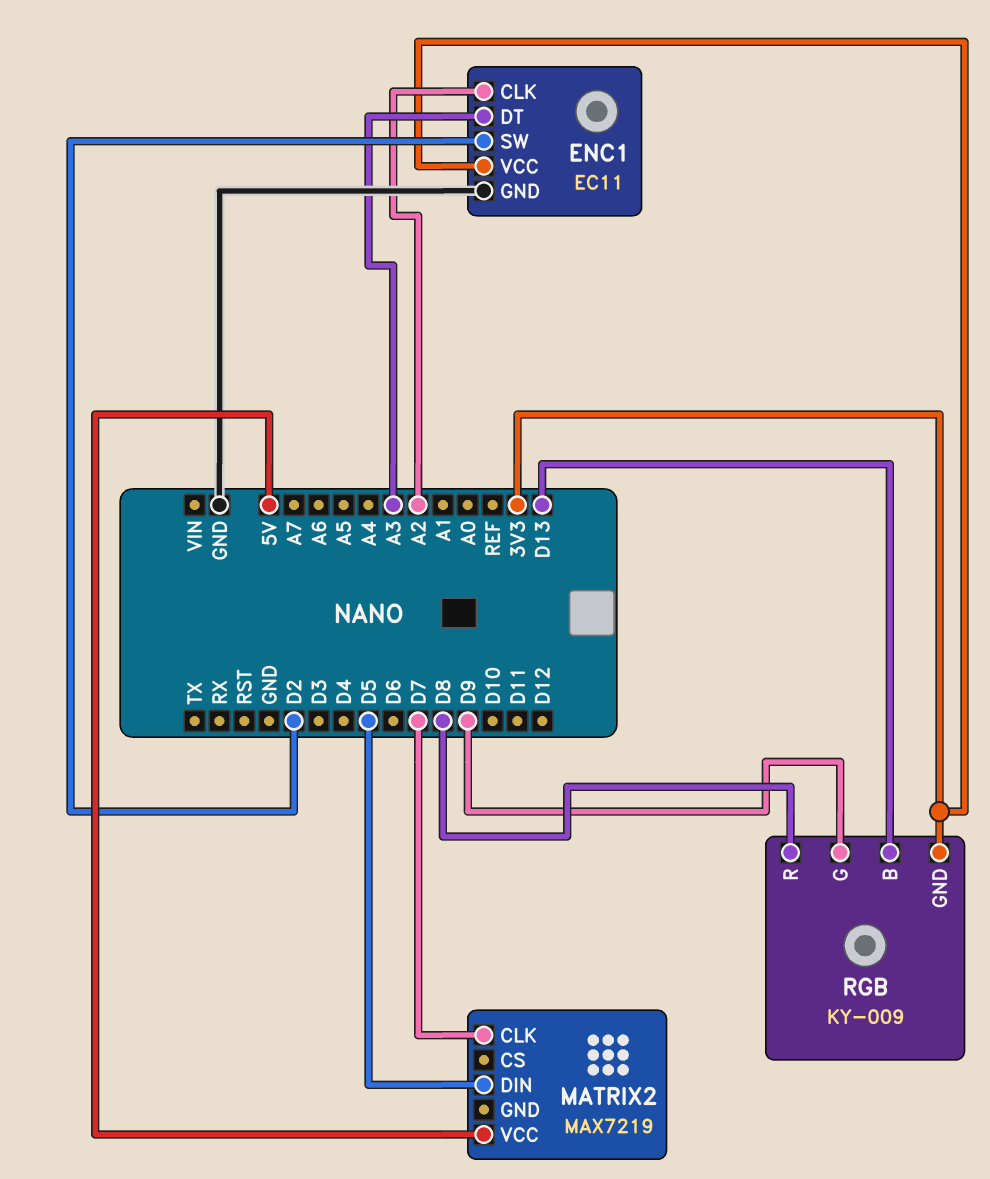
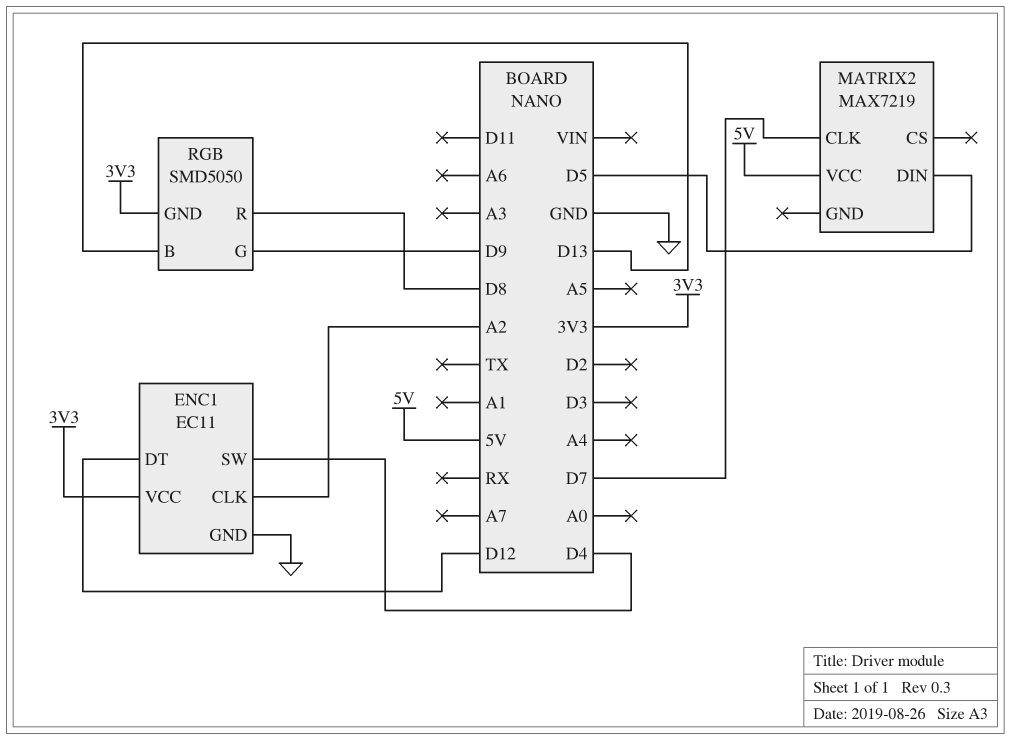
ENC1 pin DT: A3 -> D12
ENC1 pin SW: D2 -> D4
RGB: KY-009 -> SMD5050

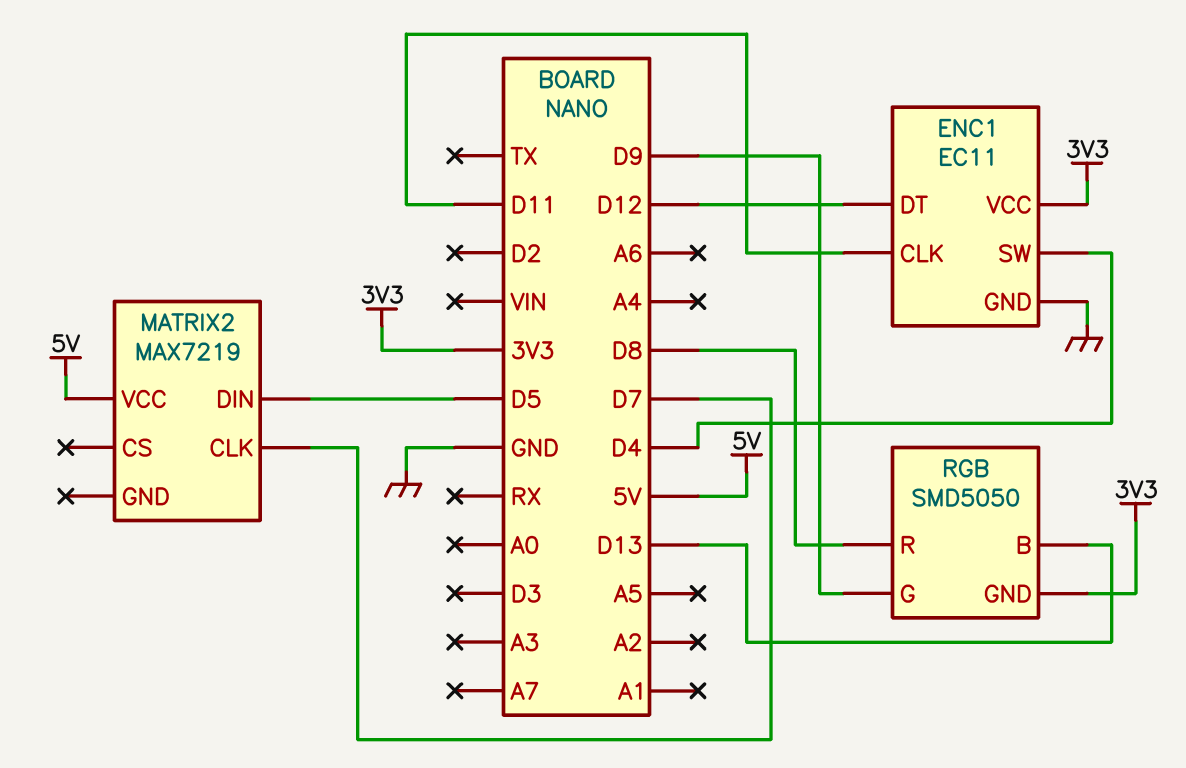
ENC1 pin CLK: A2 -> D11

